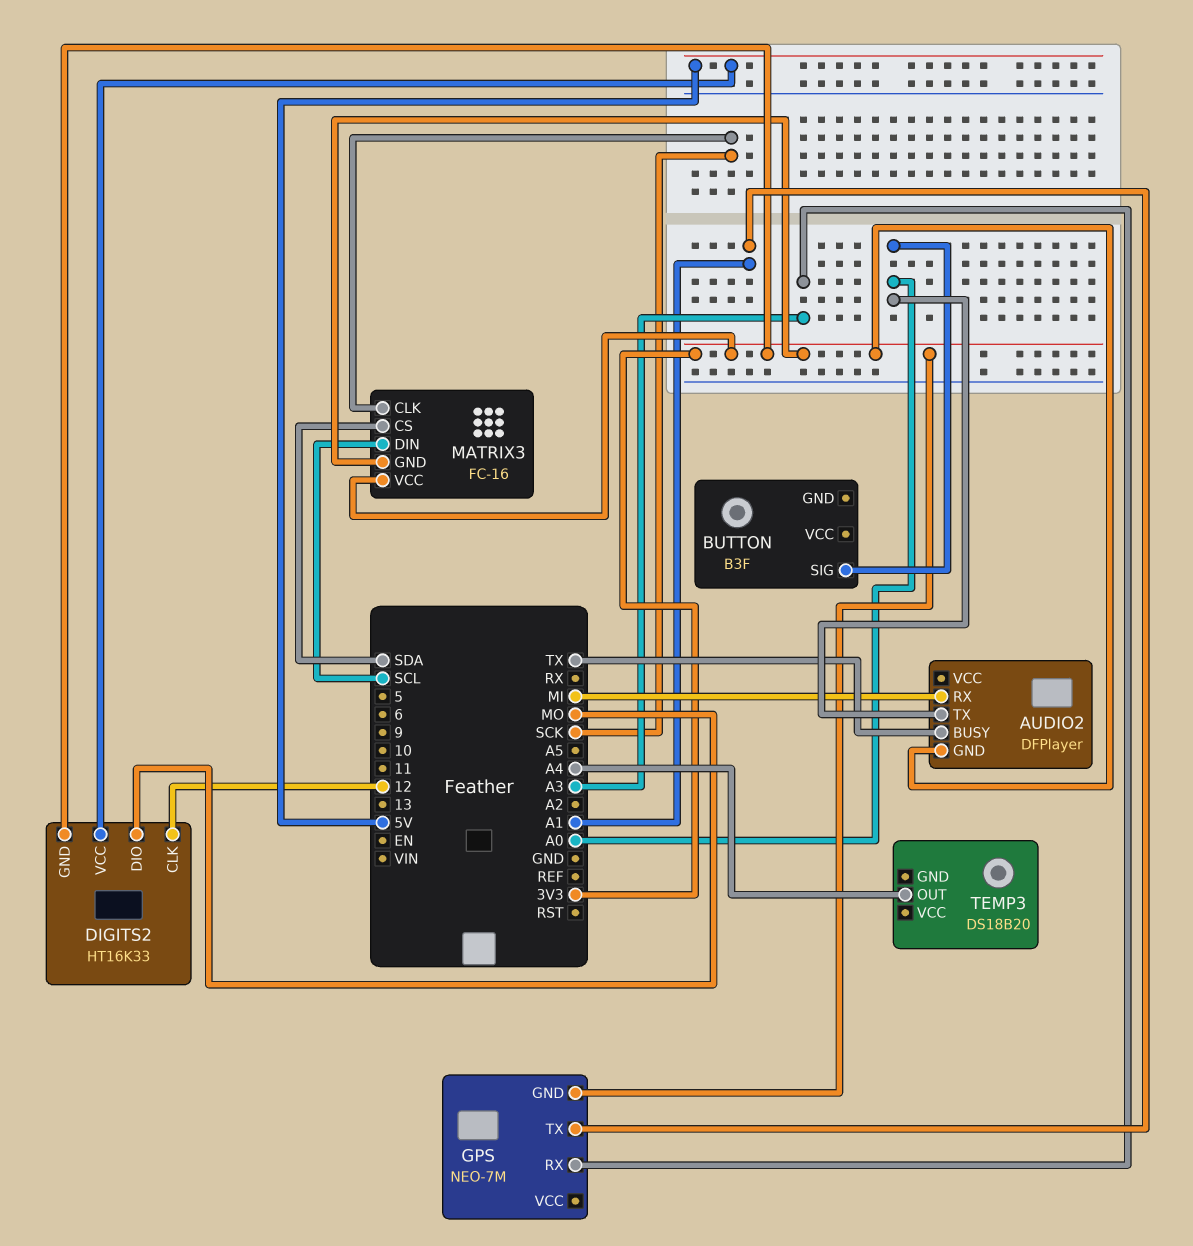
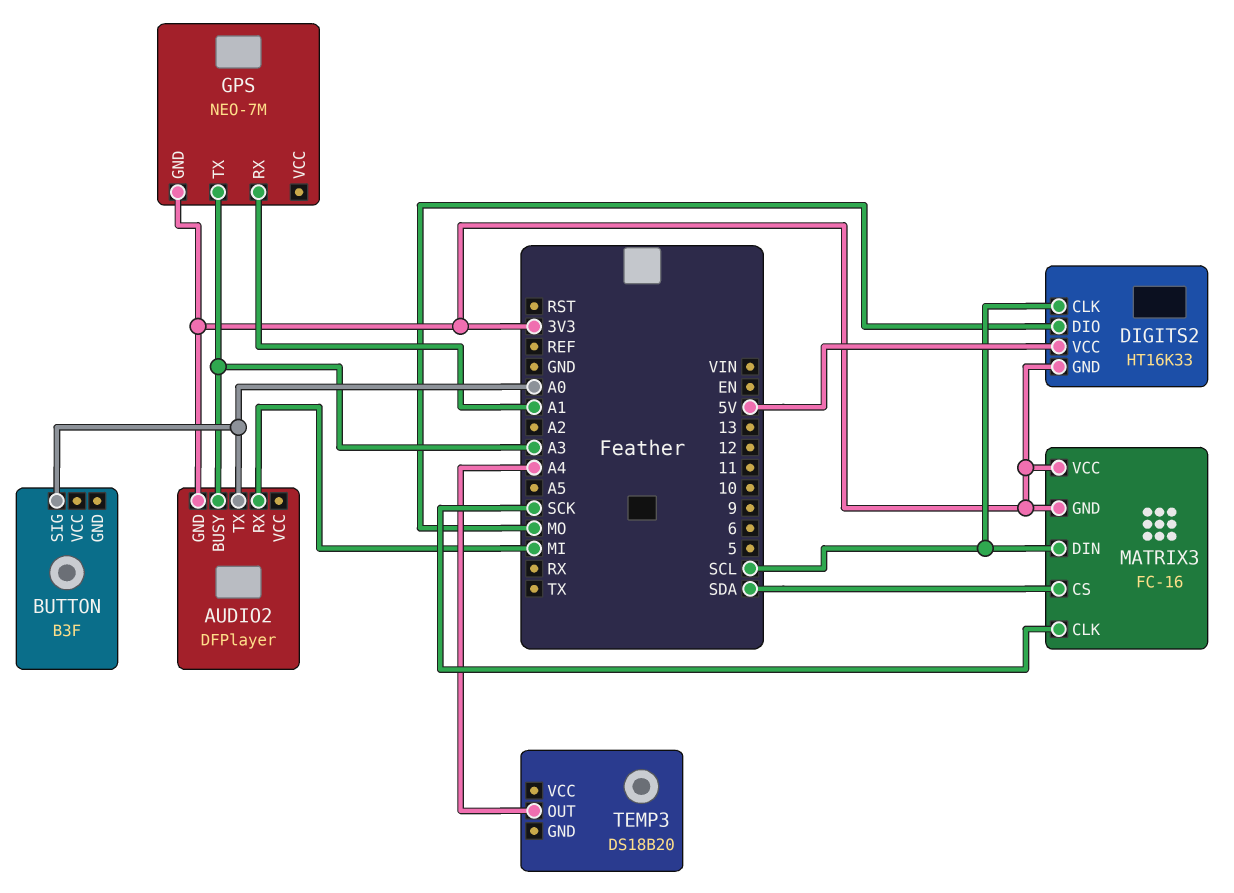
AUDIO2 pin BUSY: TX -> A3
DIGITS2 pin CLK: 12 -> SCL
GPS pin RX: A3 -> A1
GPS pin TX: A1 -> A3

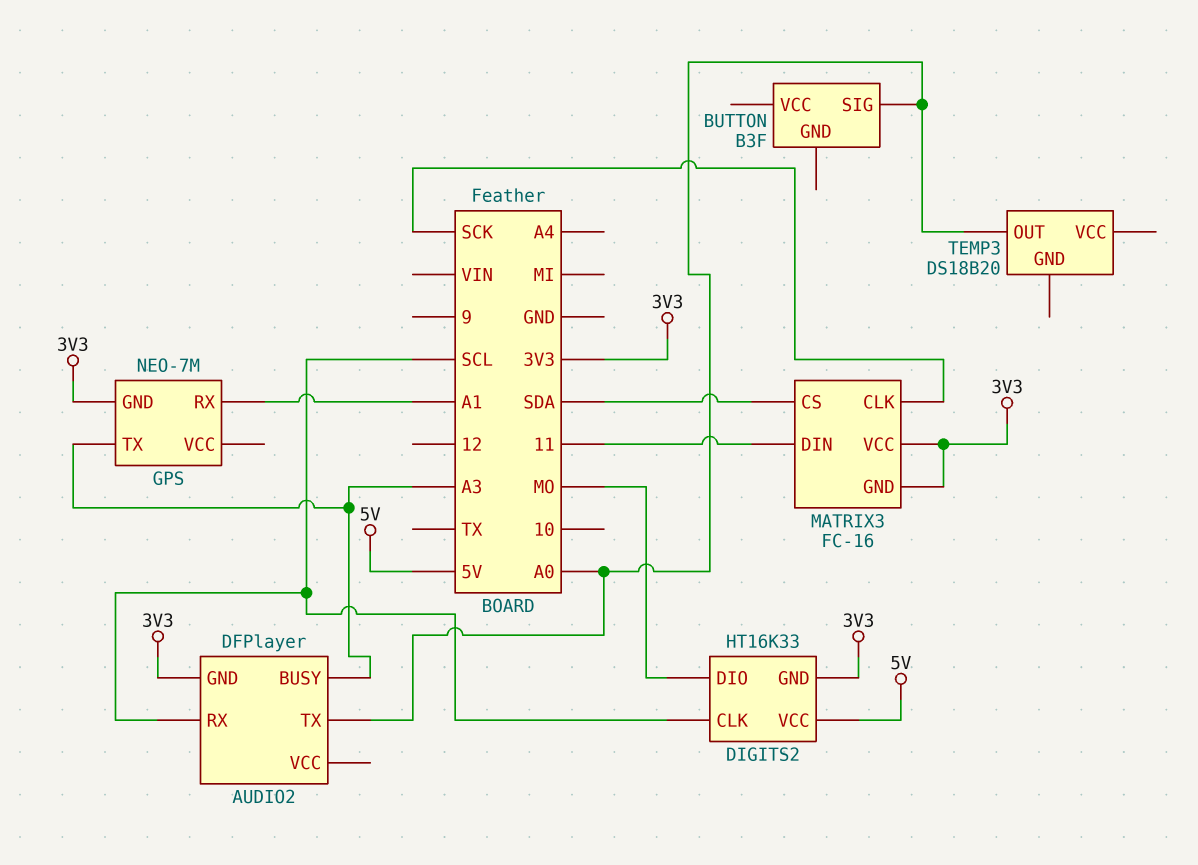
AUDIO2 pin RX: MI -> SCL
MATRIX3 pin DIN: SCL -> 11
TEMP3 pin OUT: A4 -> A0

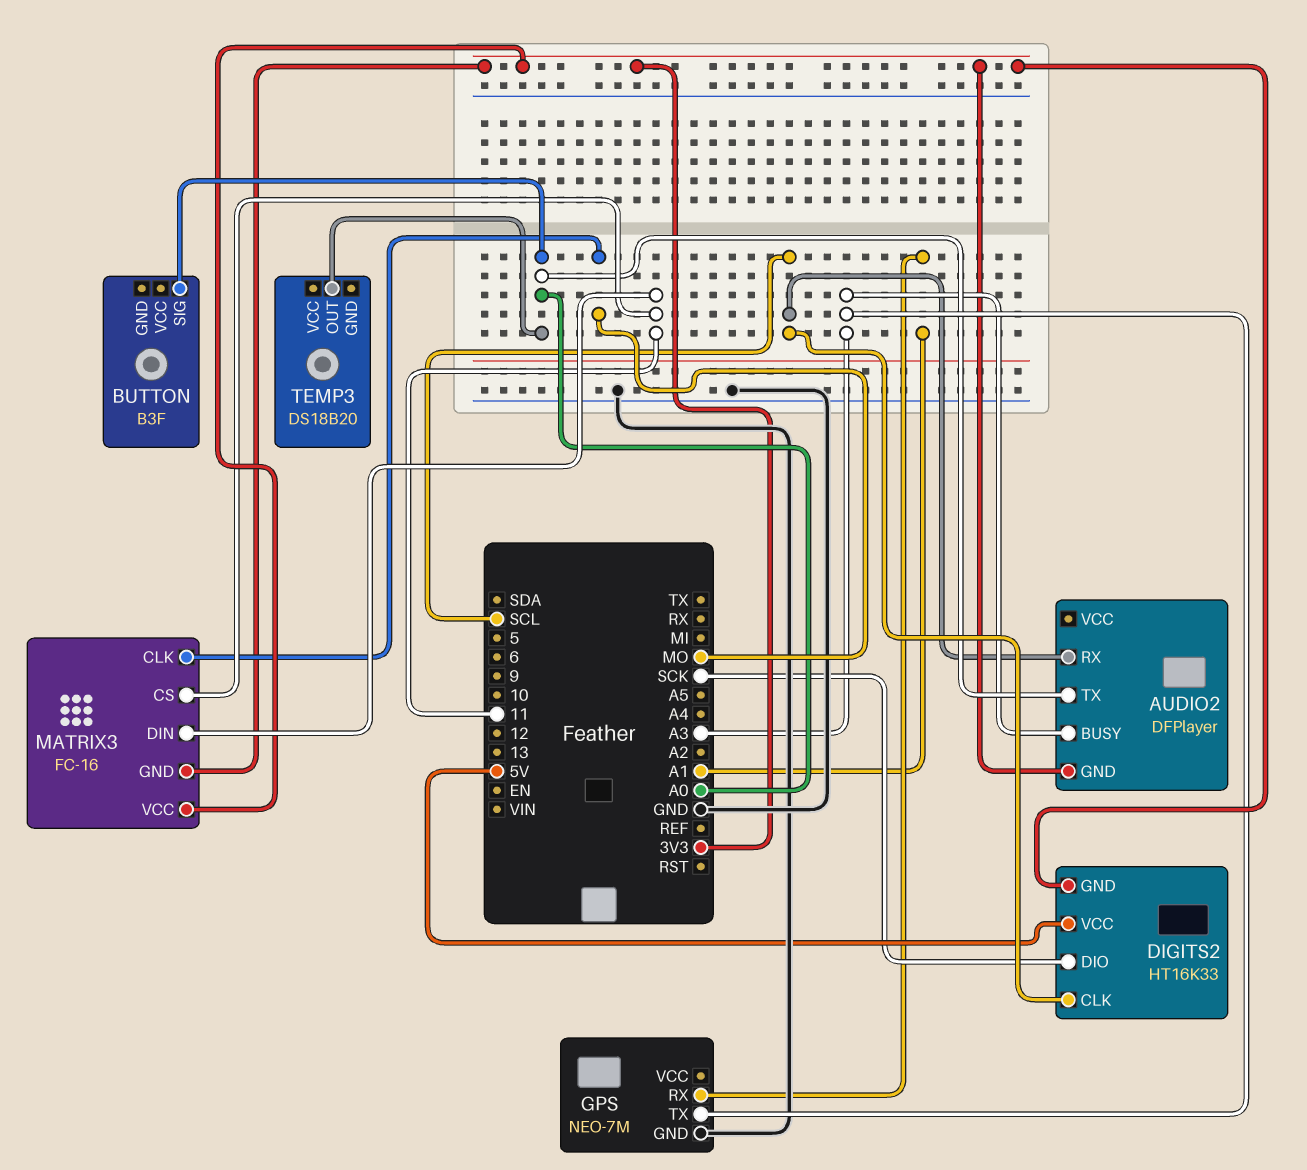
DIGITS2 pin DIO: MO -> SCK
GPS pin GND: 3V3 -> GND
MATRIX3 pin CLK: SCK -> MO
MATRIX3 pin CS: SDA -> 11

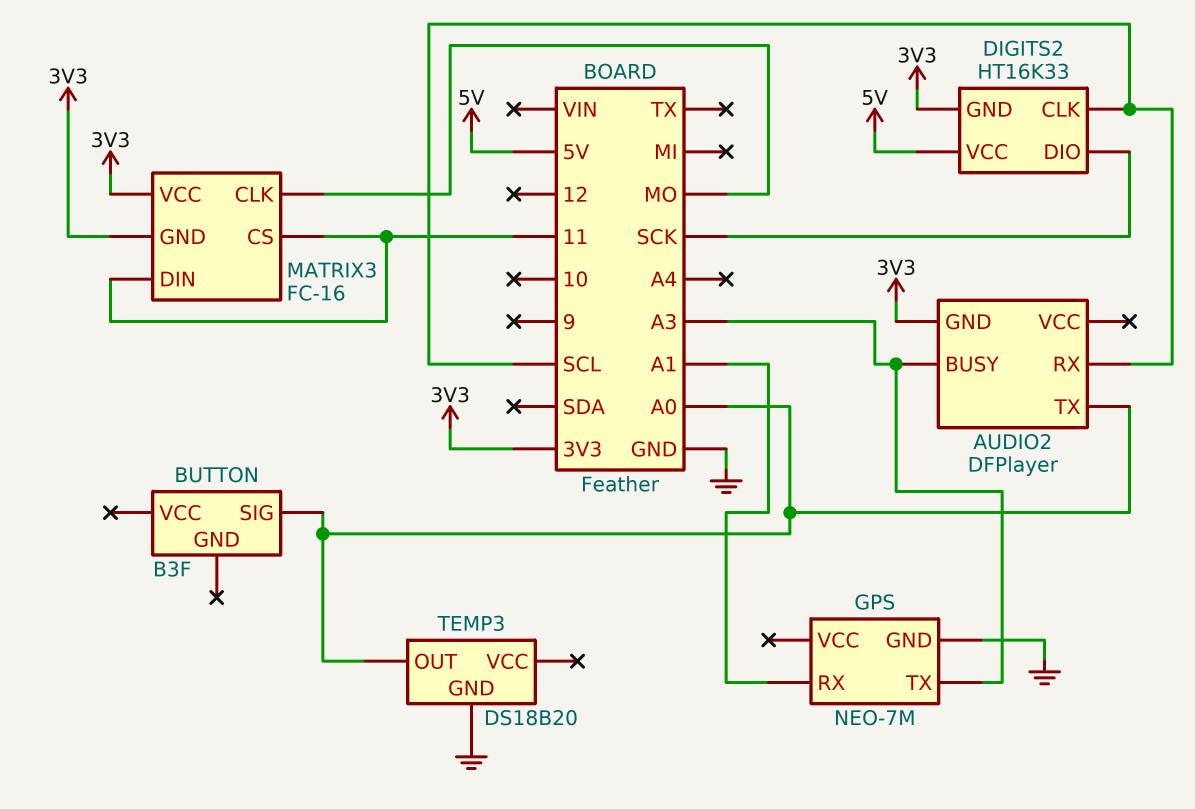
TEMP3 pin GND: none -> GND

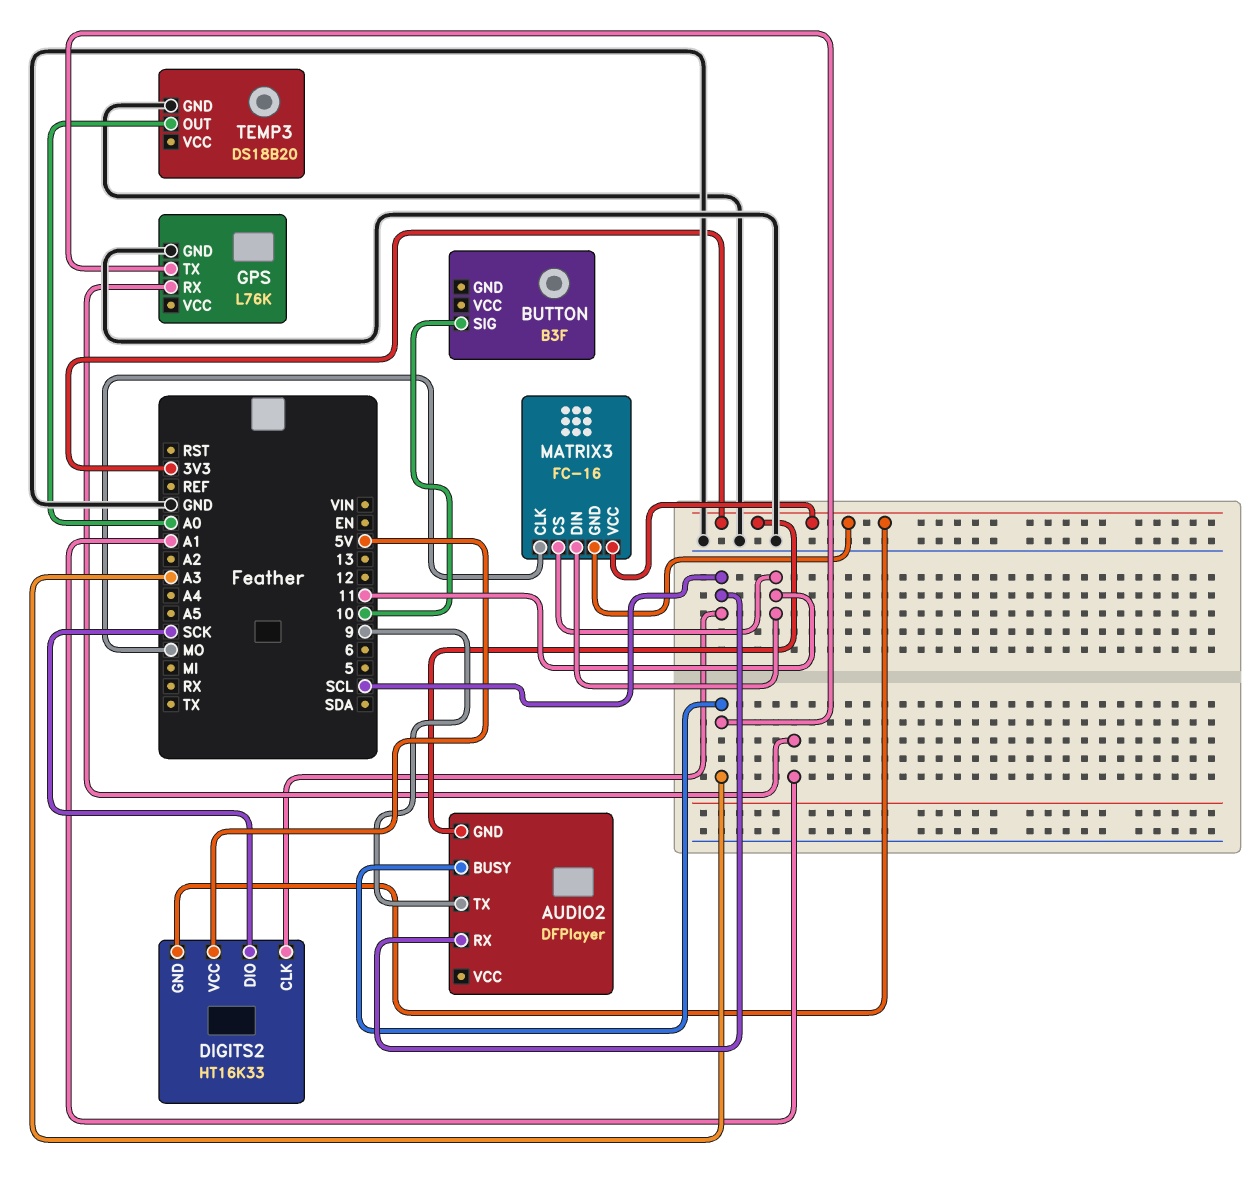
AUDIO2 pin TX: A0 -> 9
BUTTON pin SIG: A0 -> 10
GPS: NEO-7M -> L76K

